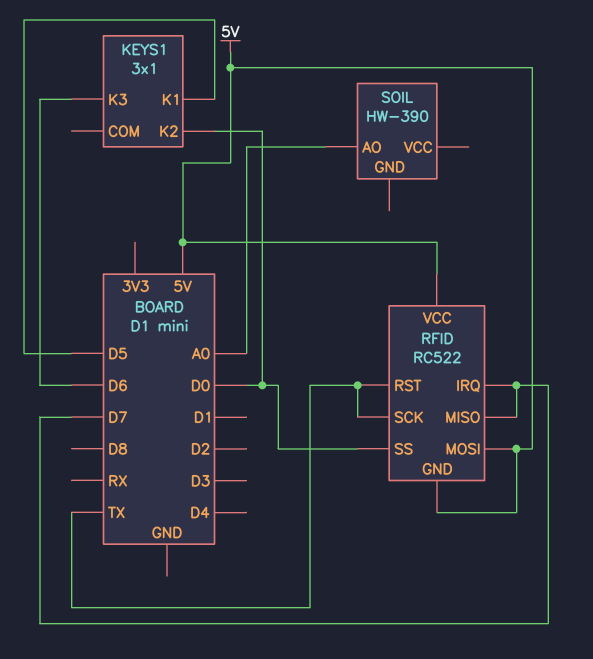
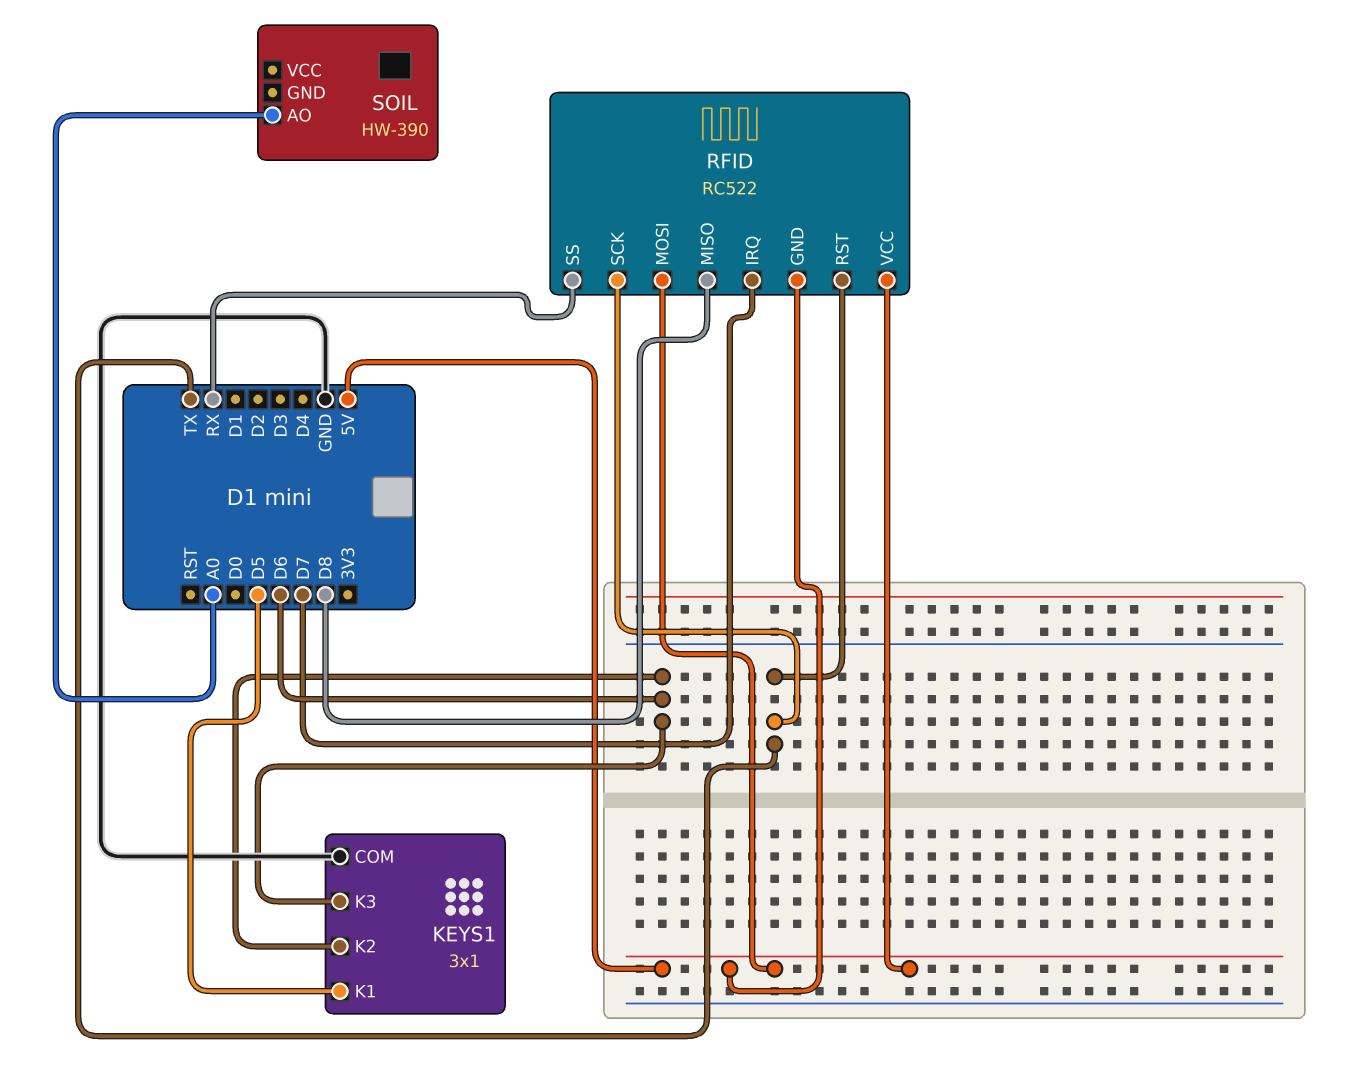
KEYS1 pin COM: none -> GND
KEYS1 pin K2: D0 -> D6
RFID pin MISO: D7 -> D8
RFID pin SS: D0 -> RX

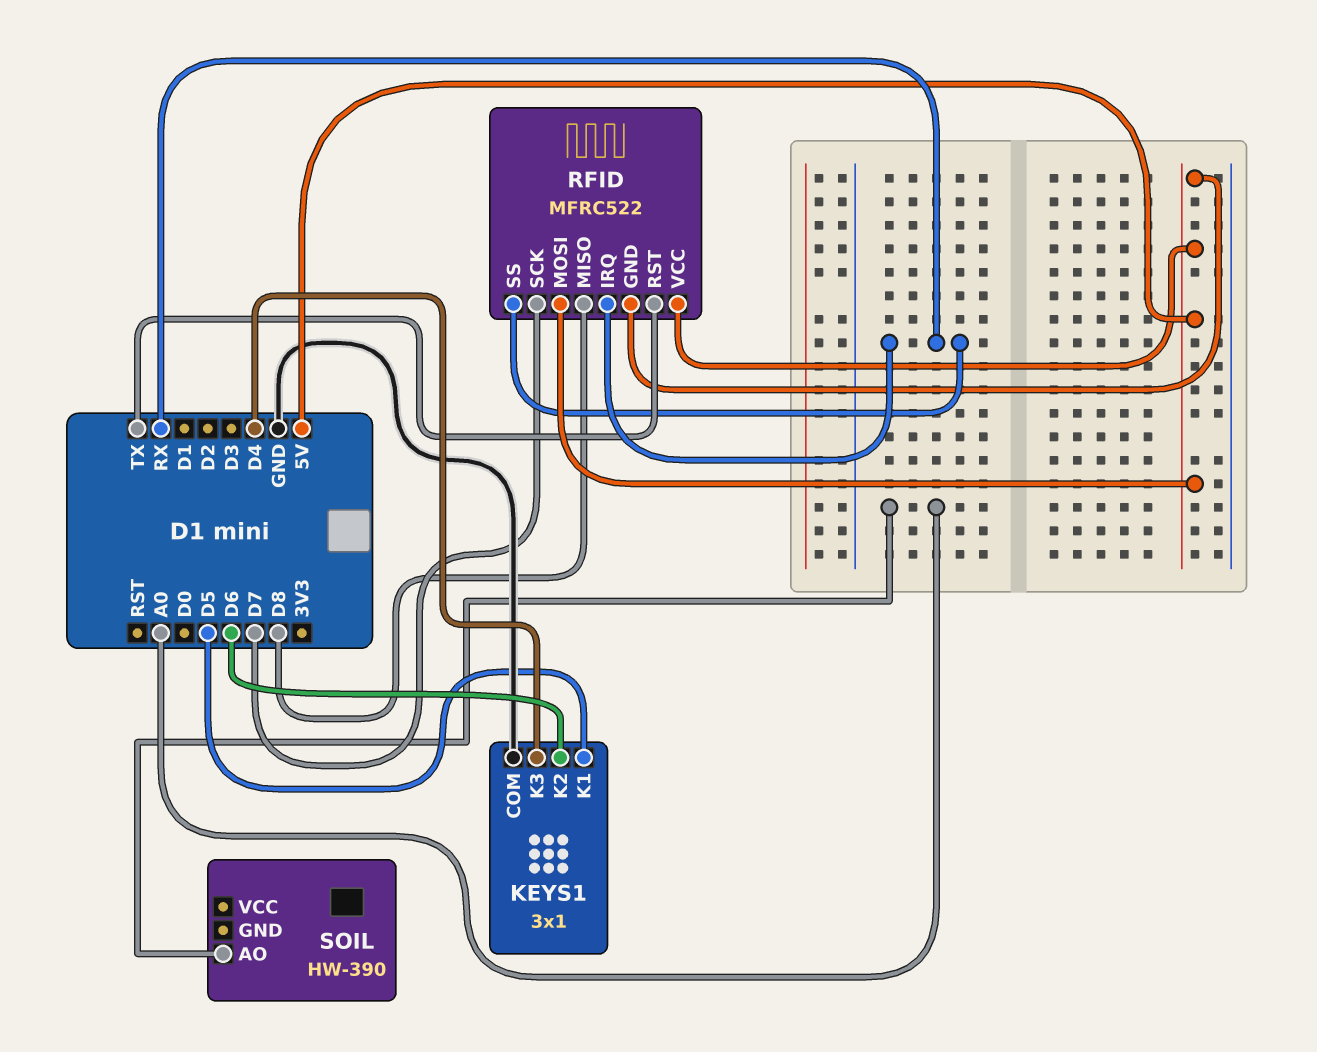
KEYS1 pin K3: D6 -> D4
RFID: RC522 -> MFRC522
RFID pin IRQ: D7 -> RX
RFID pin SCK: TX -> D7

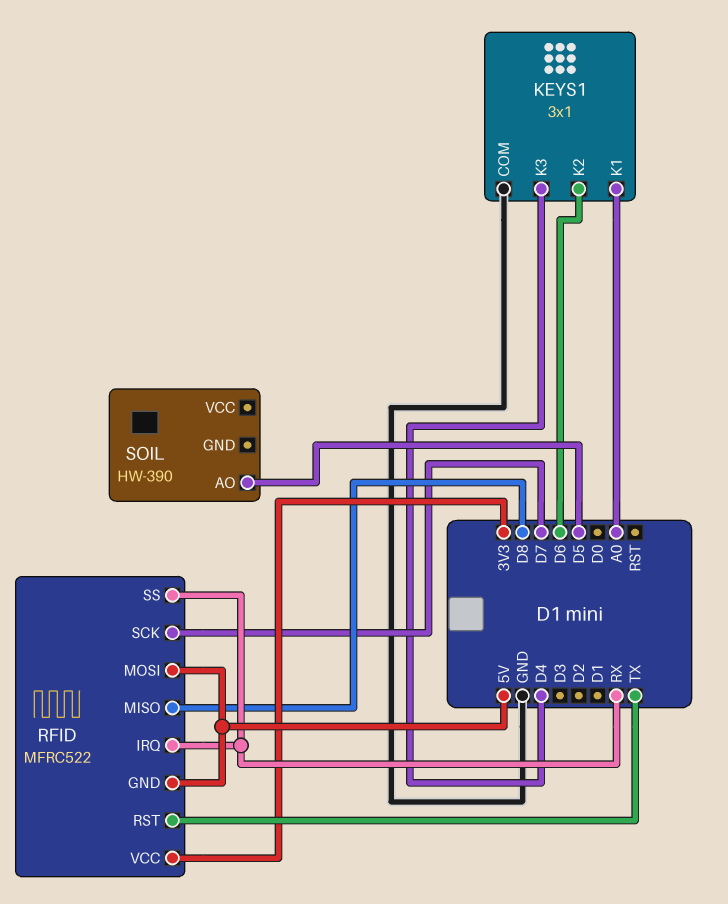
KEYS1 pin K1: D5 -> A0
RFID pin VCC: 5V -> 3V3
SOIL pin AO: A0 -> D5

